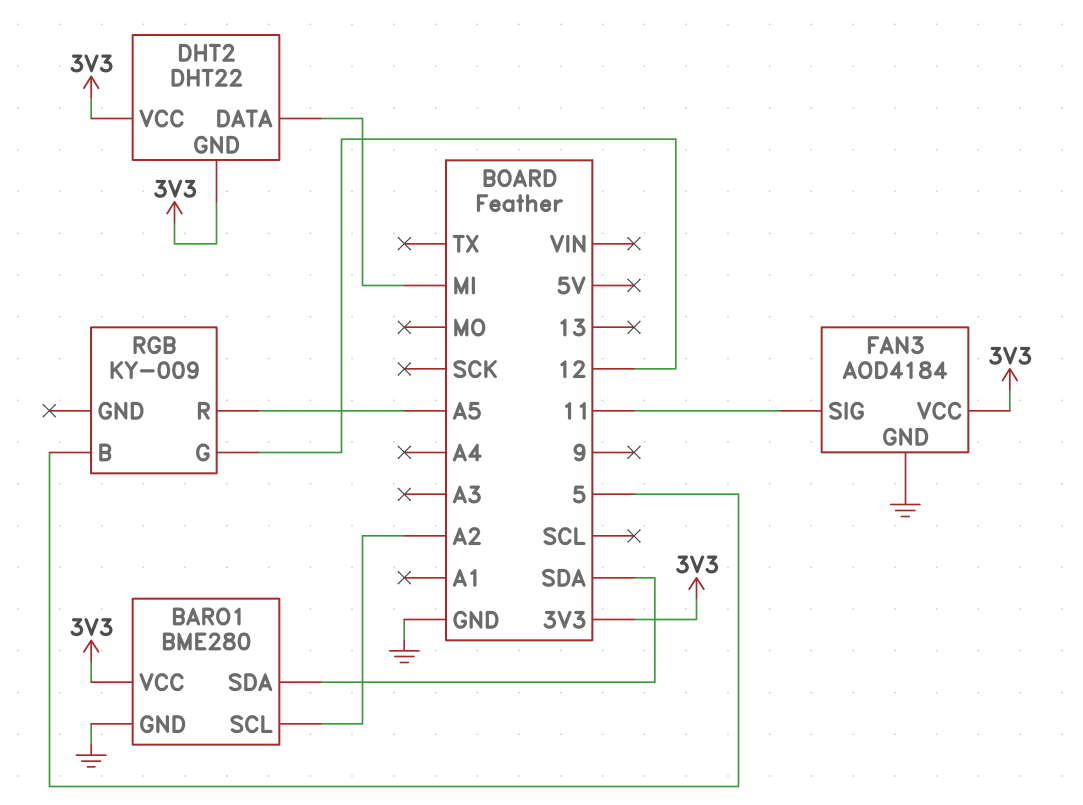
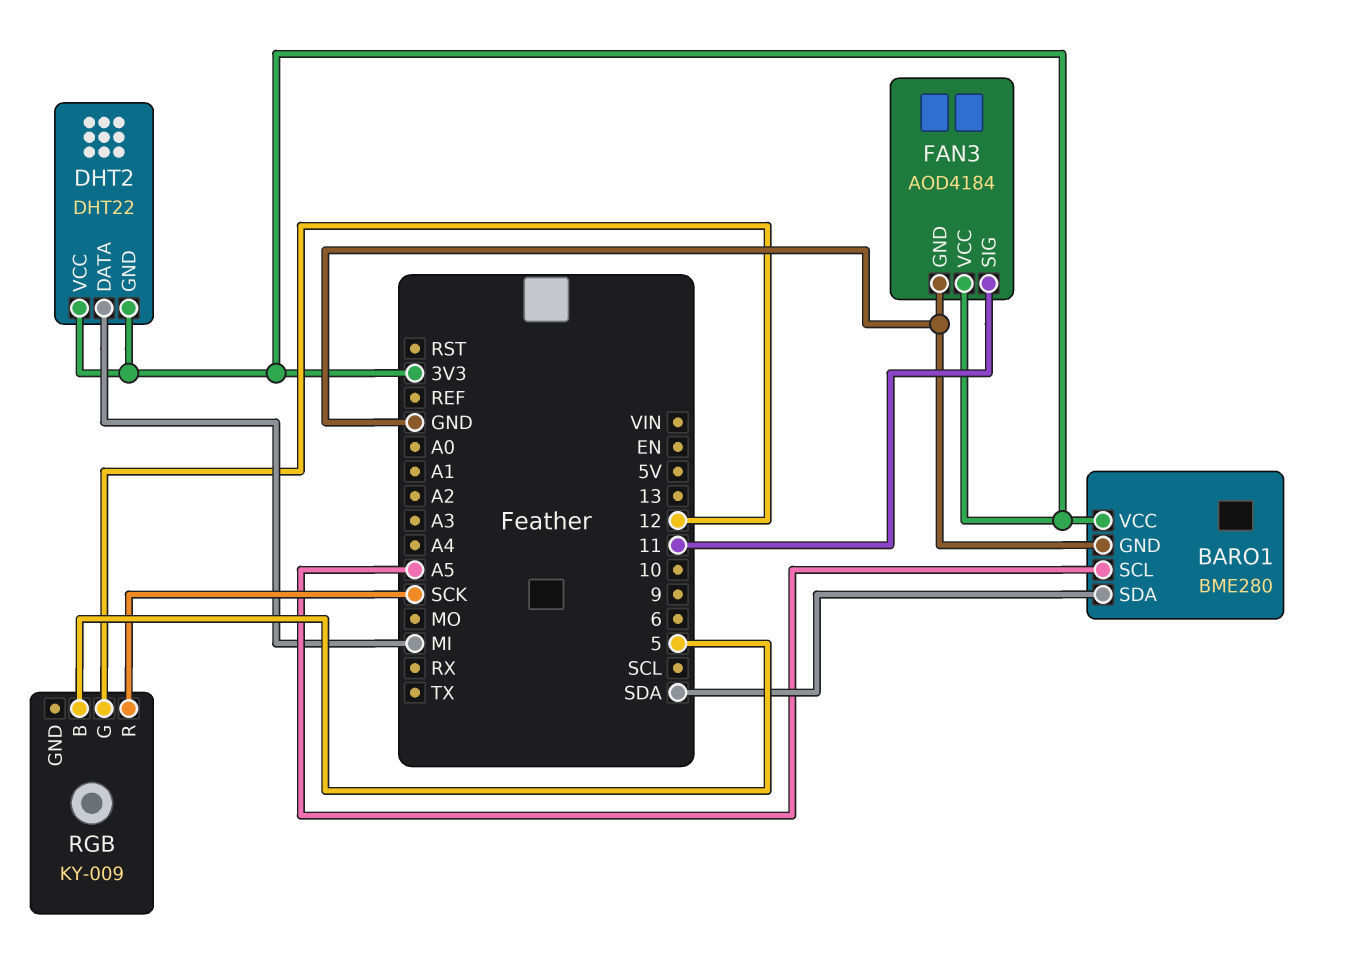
BARO1 pin SCL: A2 -> A5
RGB pin R: A5 -> SCK

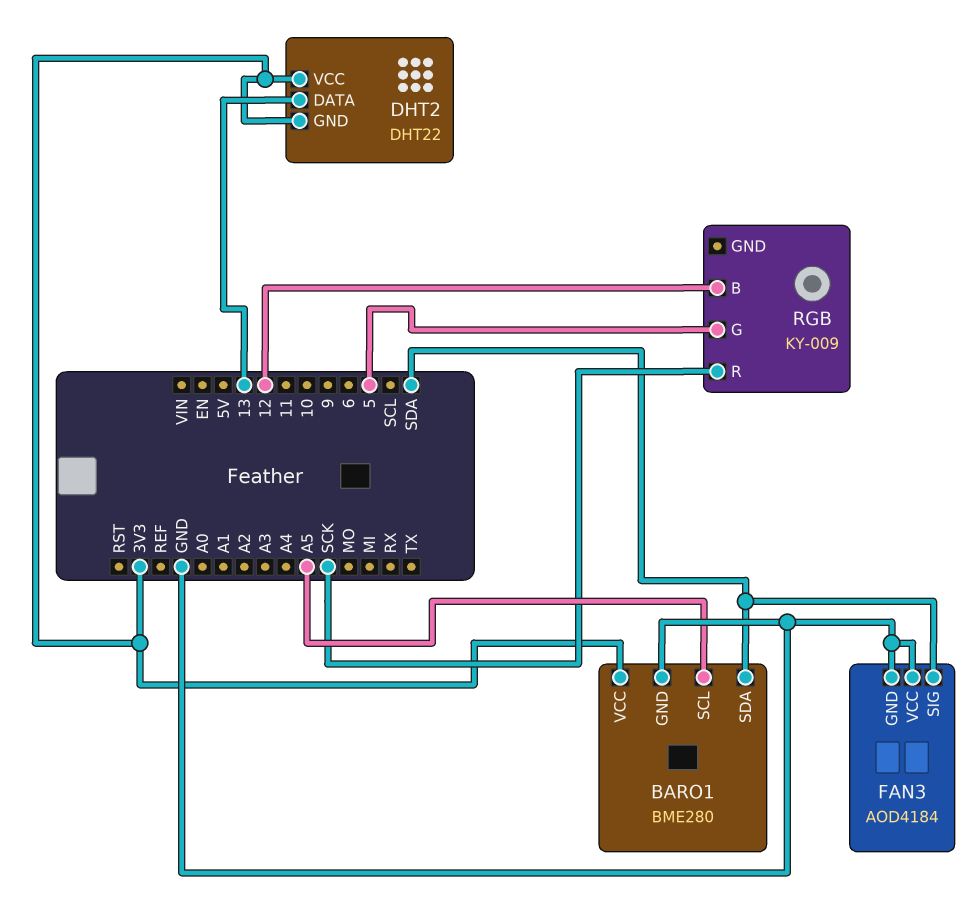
DHT2 pin DATA: MI -> 13
FAN3 pin SIG: 11 -> SDA
FAN3 pin VCC: 3V3 -> GND
RGB pin B: 5 -> 12
RGB pin G: 12 -> 5

